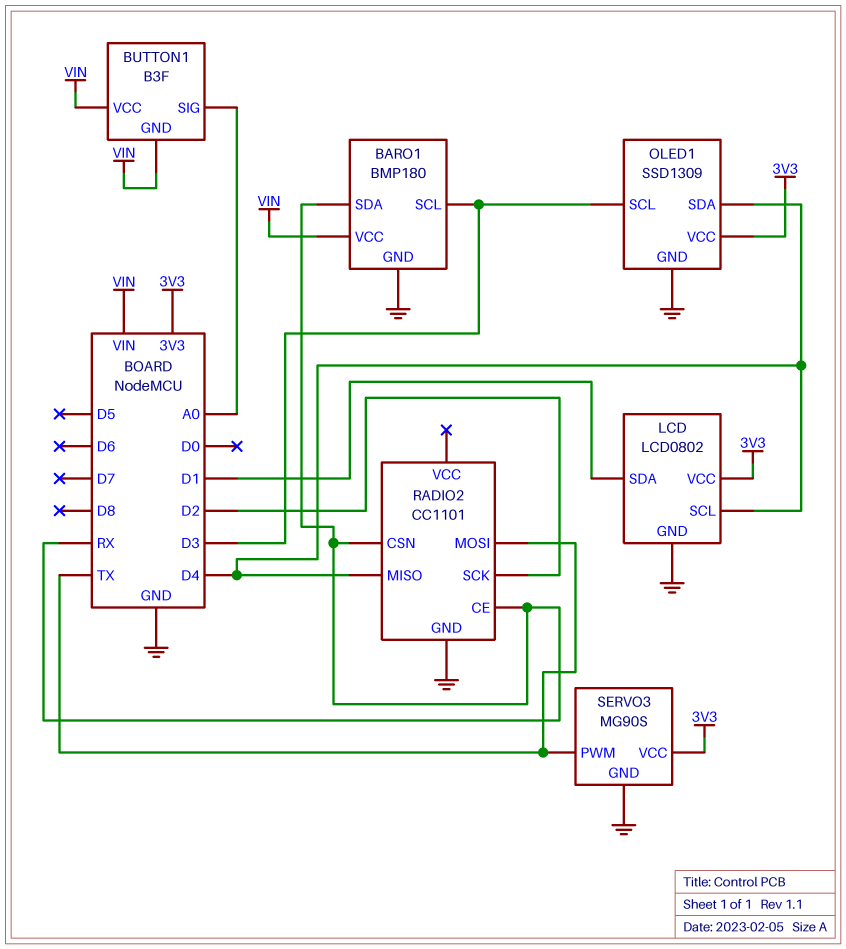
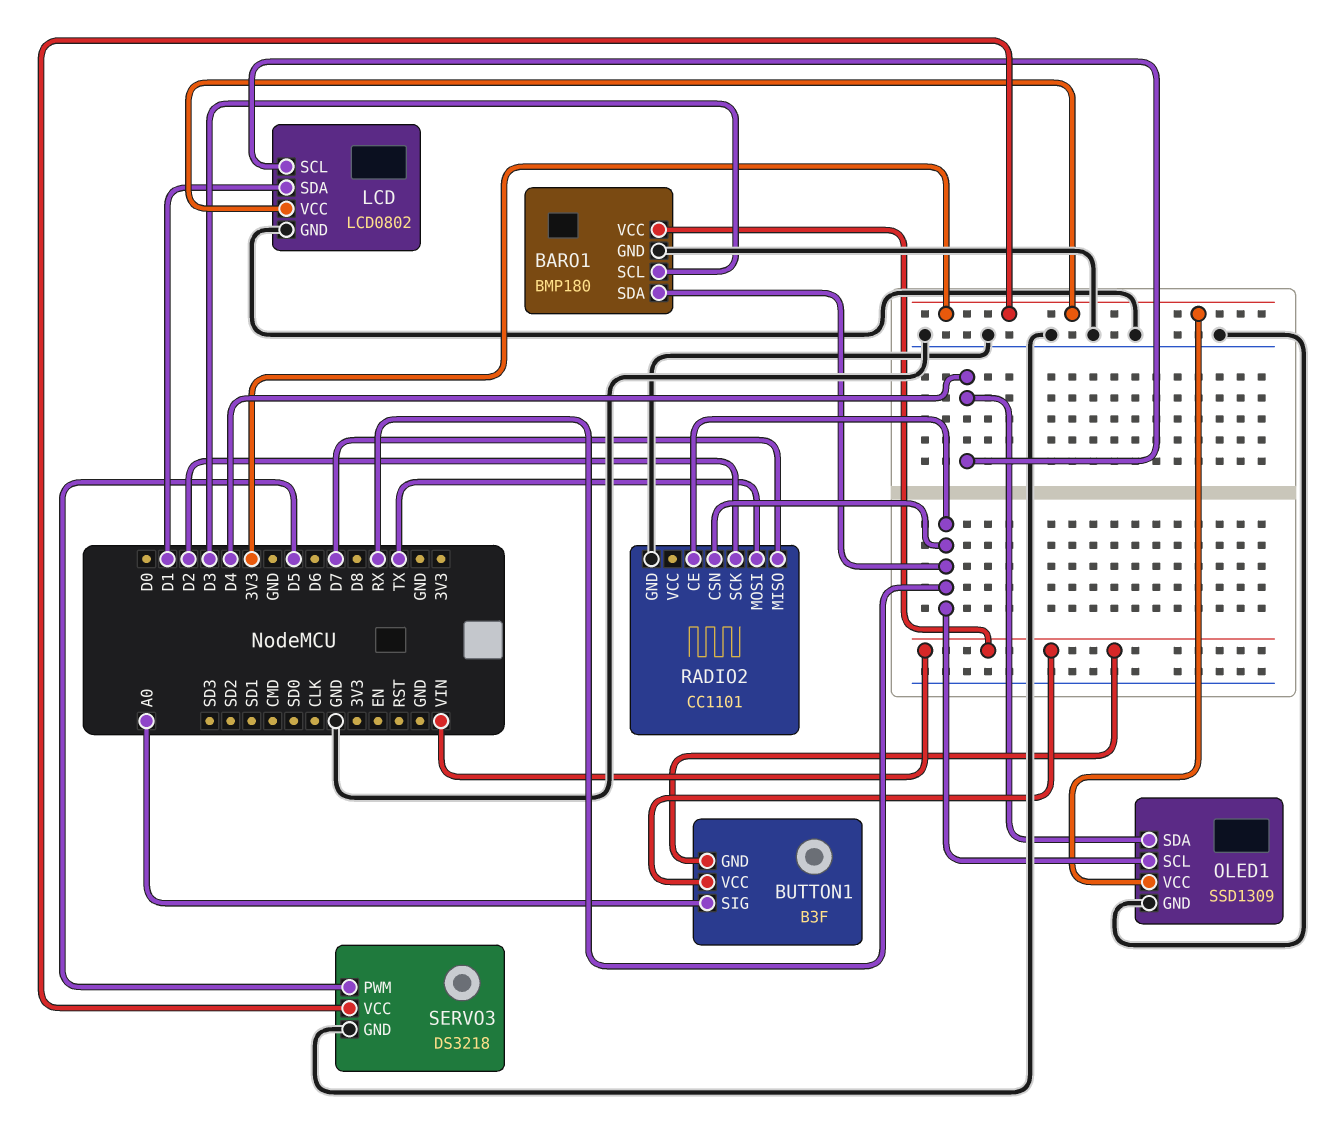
OLED1 pin SCL: D3 -> RX
RADIO2 pin MISO: D4 -> D7
SERVO3: MG90S -> DS3218
SERVO3 pin PWM: TX -> D5

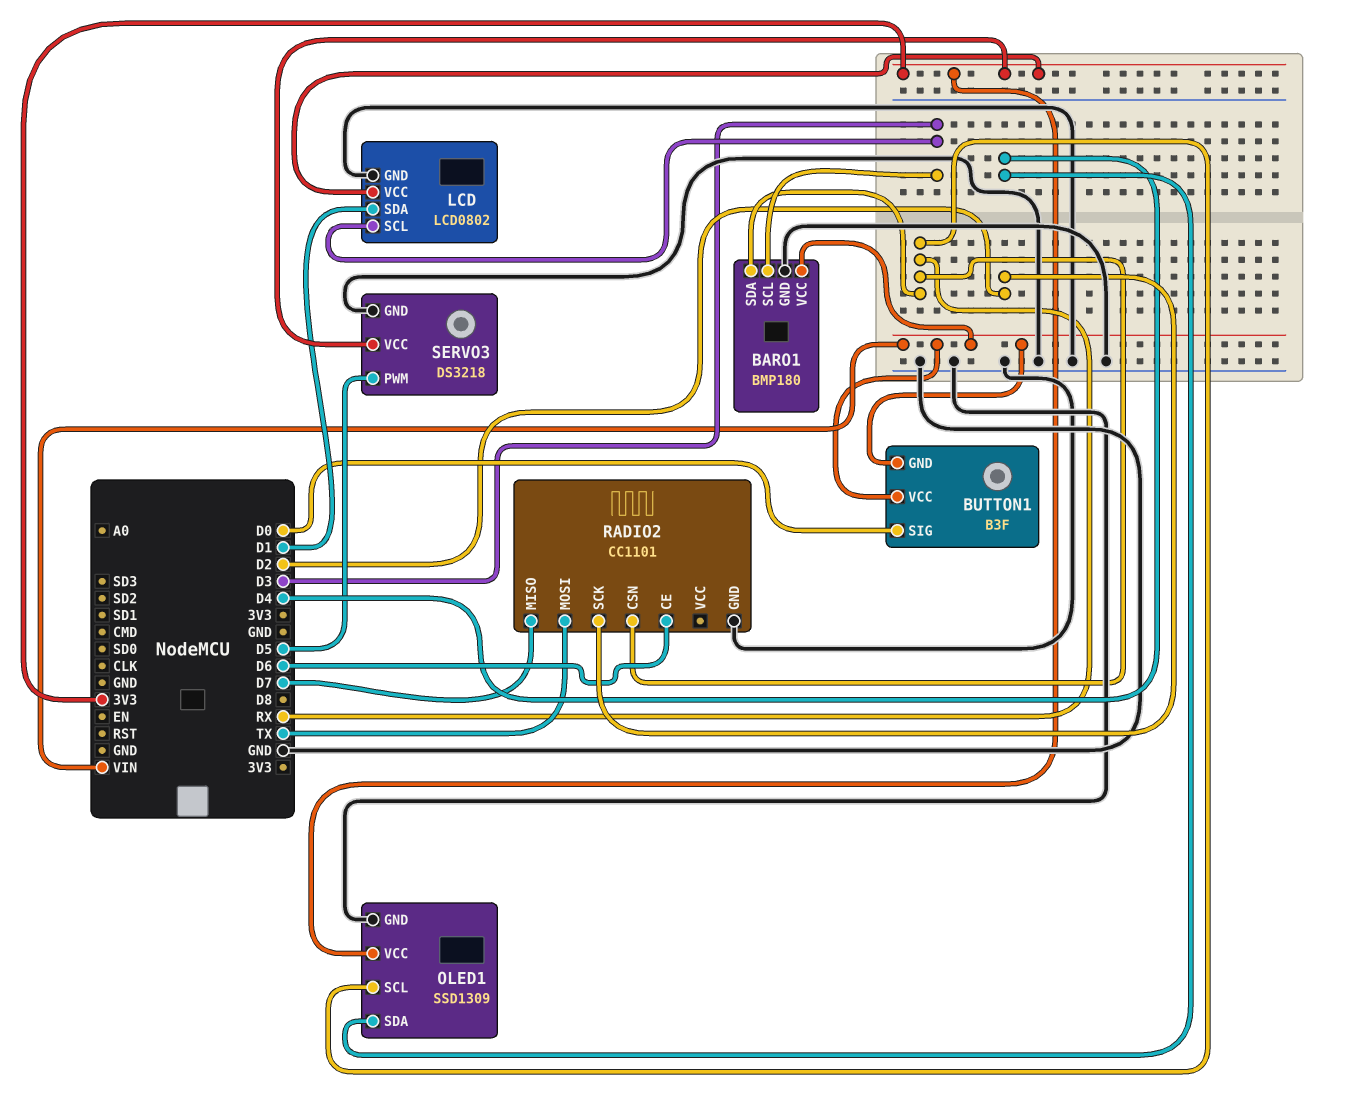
BUTTON1 pin SIG: A0 -> D0
LCD pin SCL: D4 -> D3
RADIO2 pin CE: RX -> D6

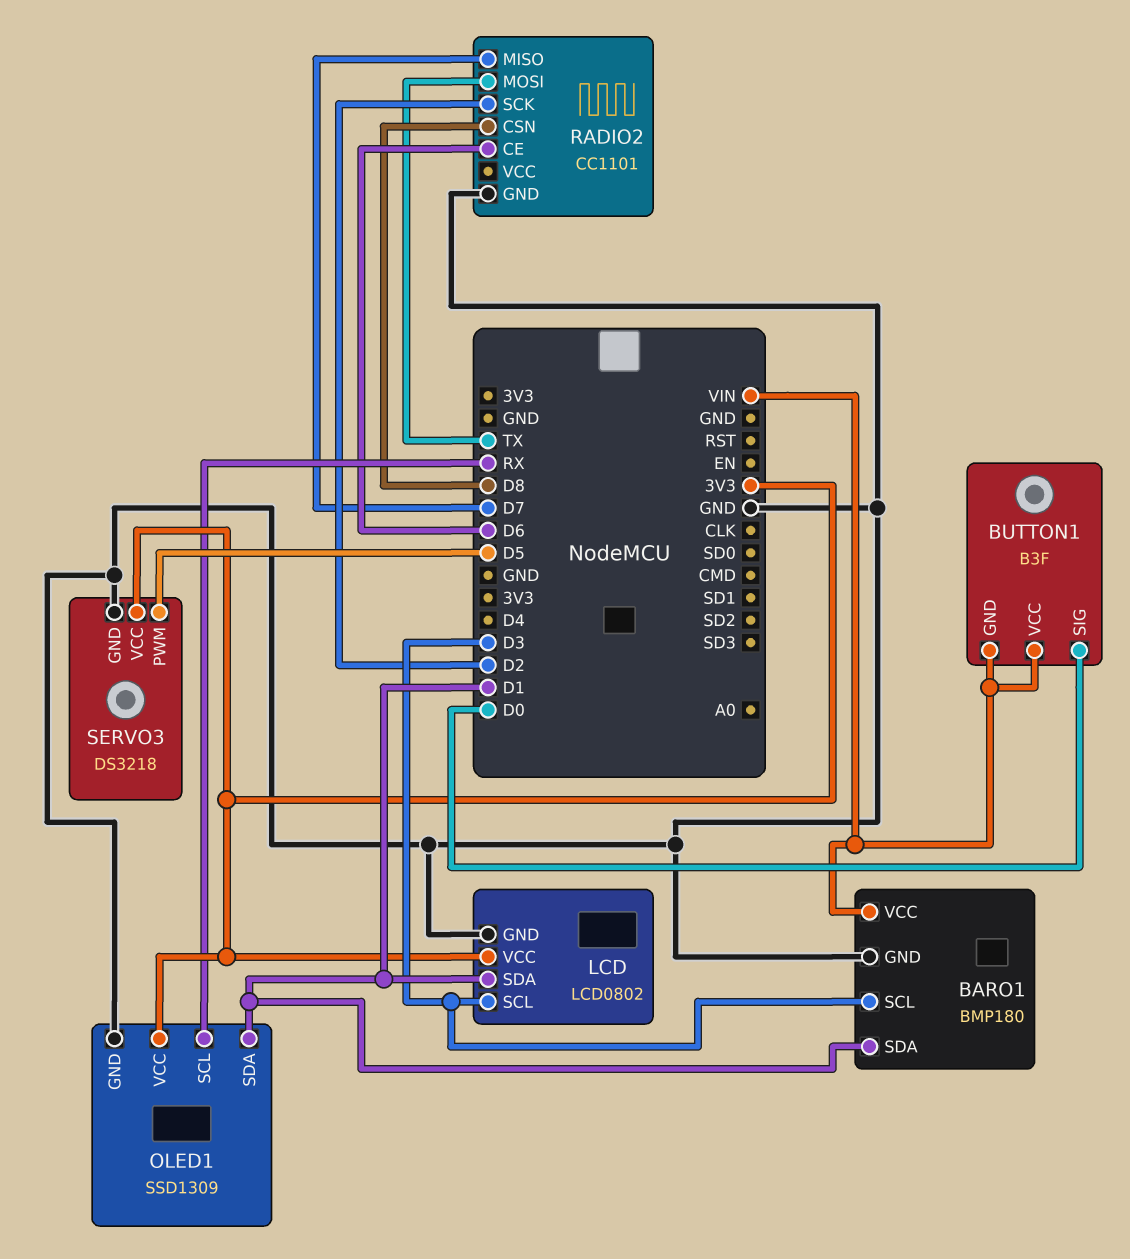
BARO1 pin SDA: RX -> D1
OLED1 pin SDA: D4 -> D1
RADIO2 pin CSN: RX -> D8

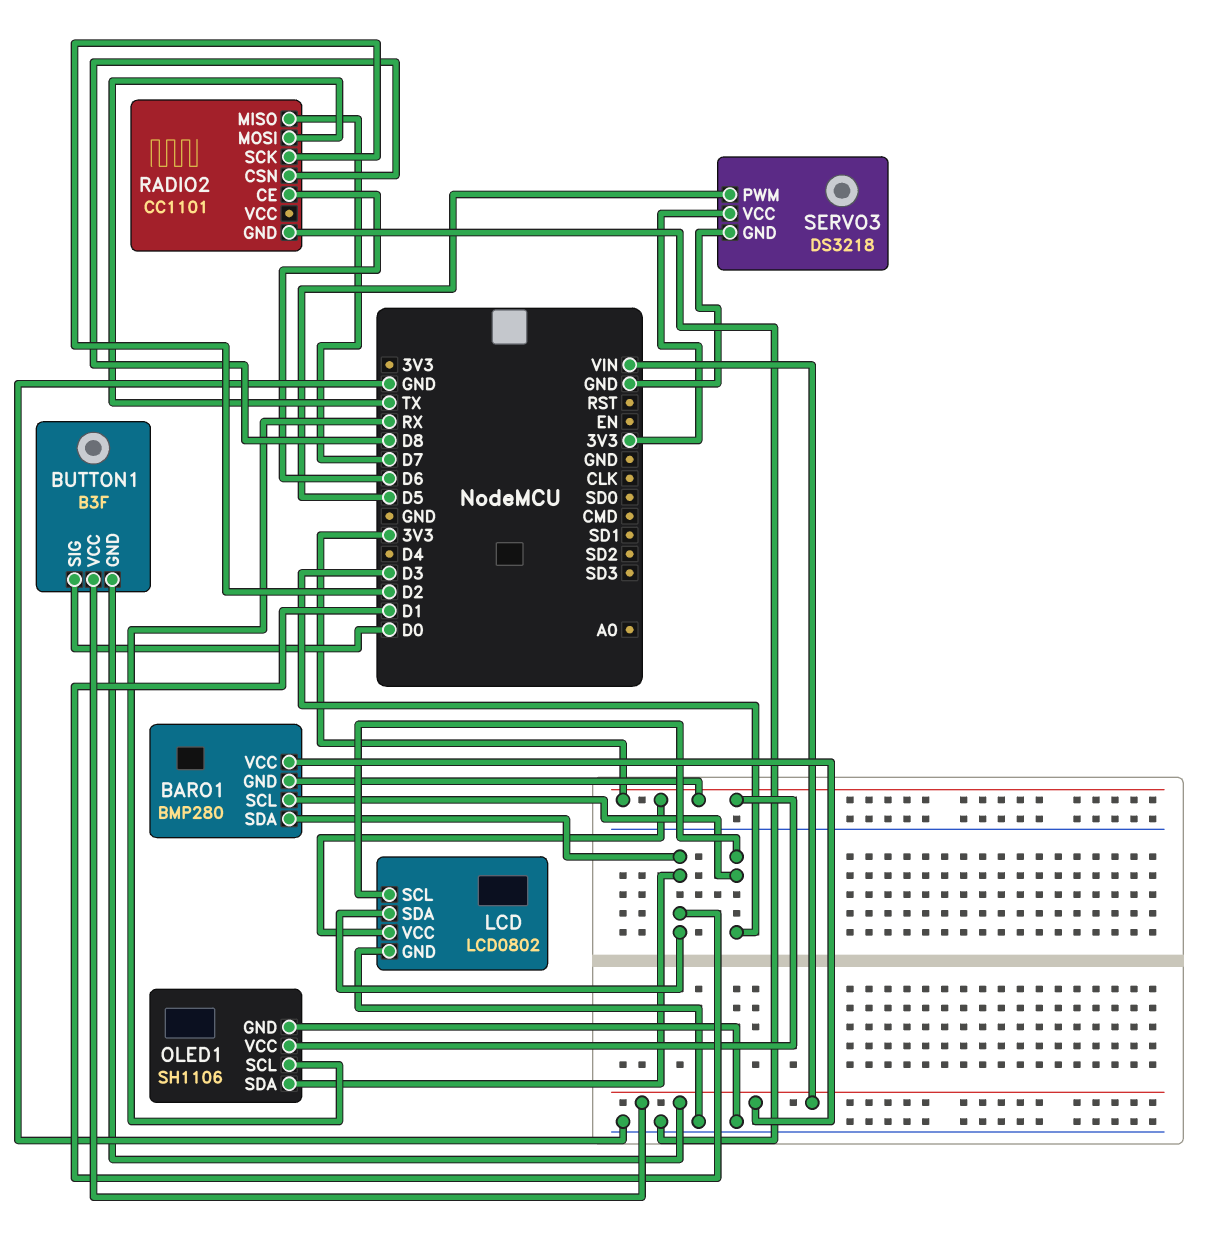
BARO1: BMP180 -> BMP280
BARO1 pin GND: GND -> 3V3
OLED1: SSD1309 -> SH1106

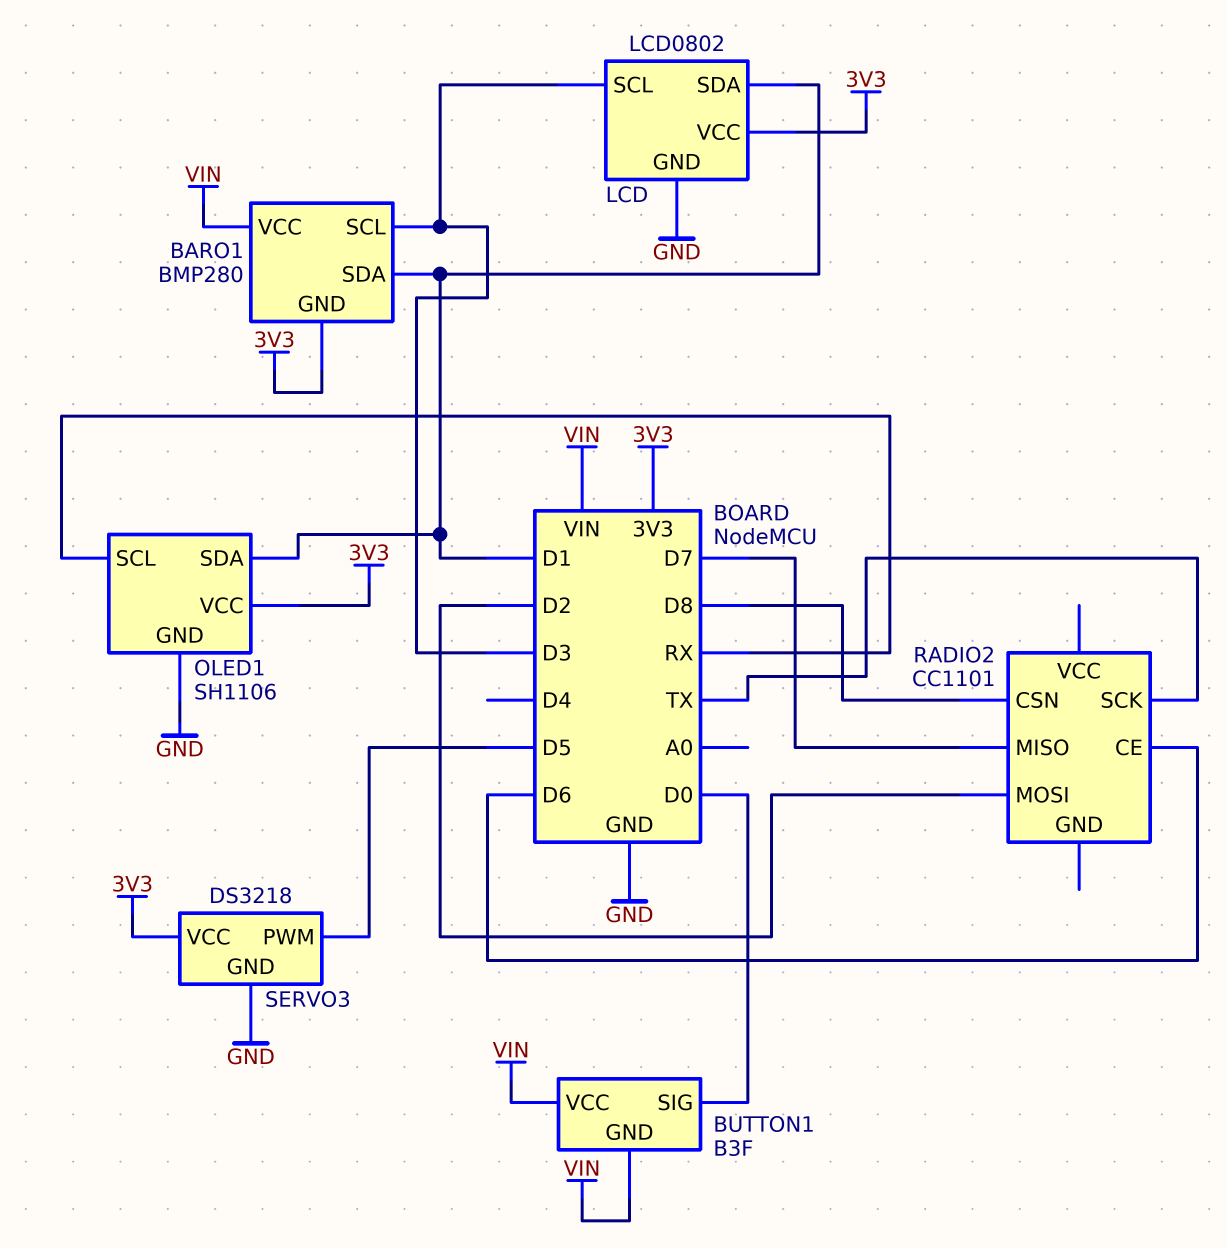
RADIO2 pin GND: GND -> none
RADIO2 pin MOSI: TX -> D2
RADIO2 pin SCK: D2 -> TX

